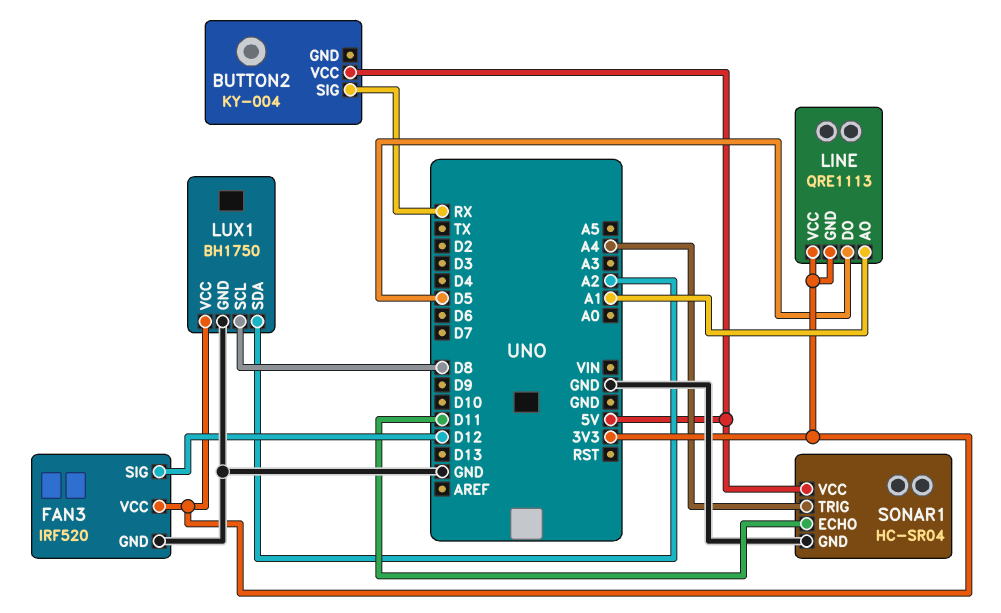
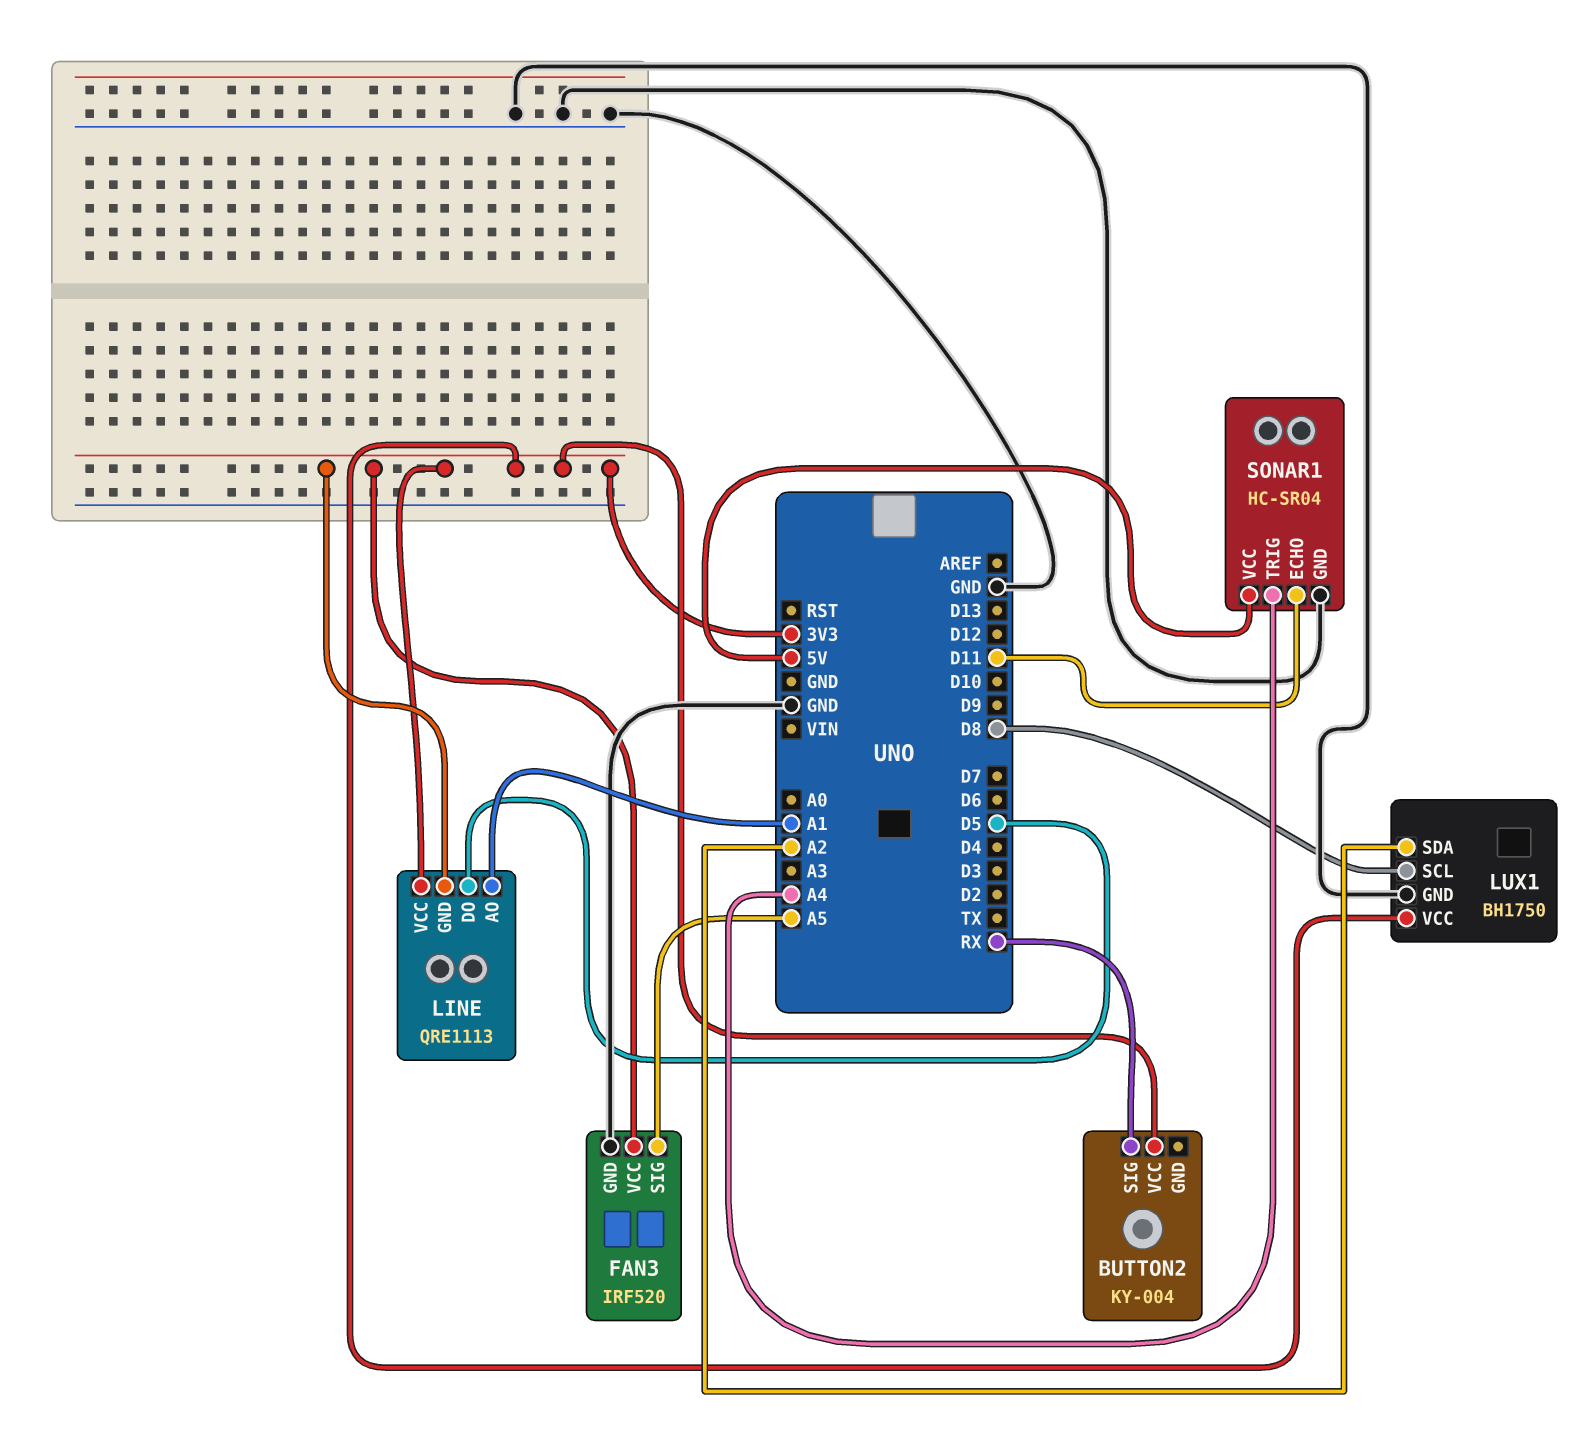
BUTTON2 pin VCC: 5V -> 3V3
FAN3 pin SIG: D12 -> A5

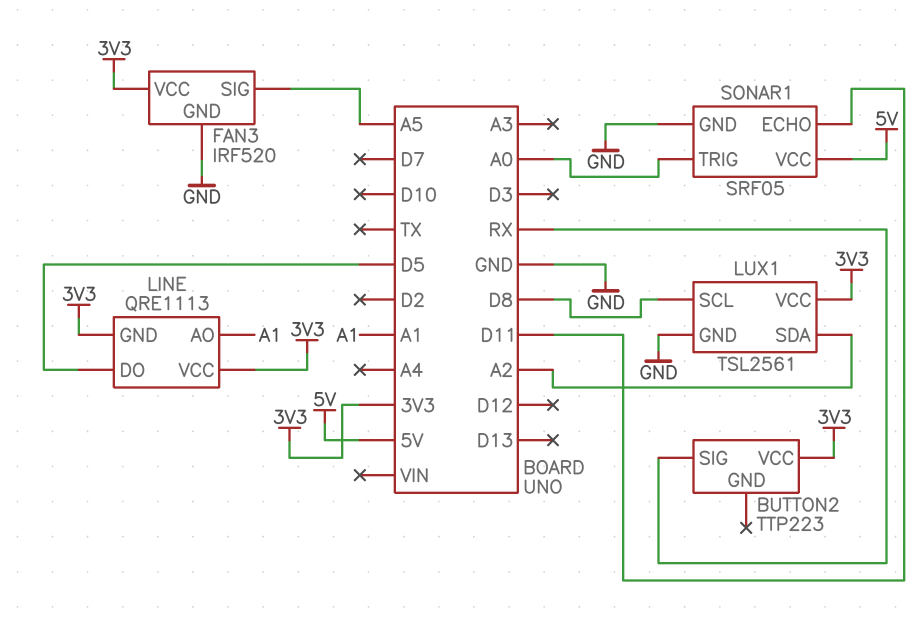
BUTTON2: KY-004 -> TTP223
LUX1: BH1750 -> TSL2561
SONAR1: HC-SR04 -> SRF05
SONAR1 pin TRIG: A4 -> A0

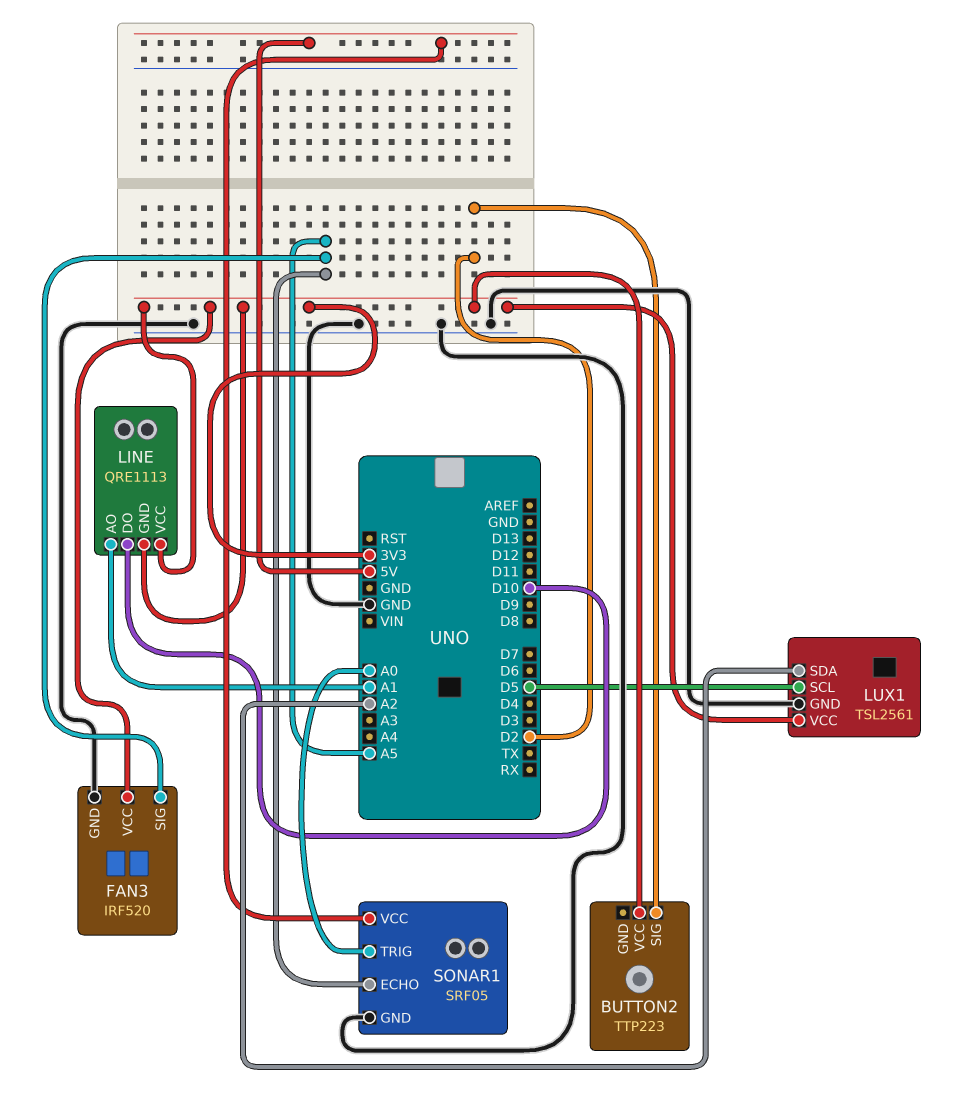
BUTTON2 pin SIG: RX -> D2
LINE pin DO: D5 -> D10
LUX1 pin SCL: D8 -> D5
SONAR1 pin ECHO: D11 -> A5

